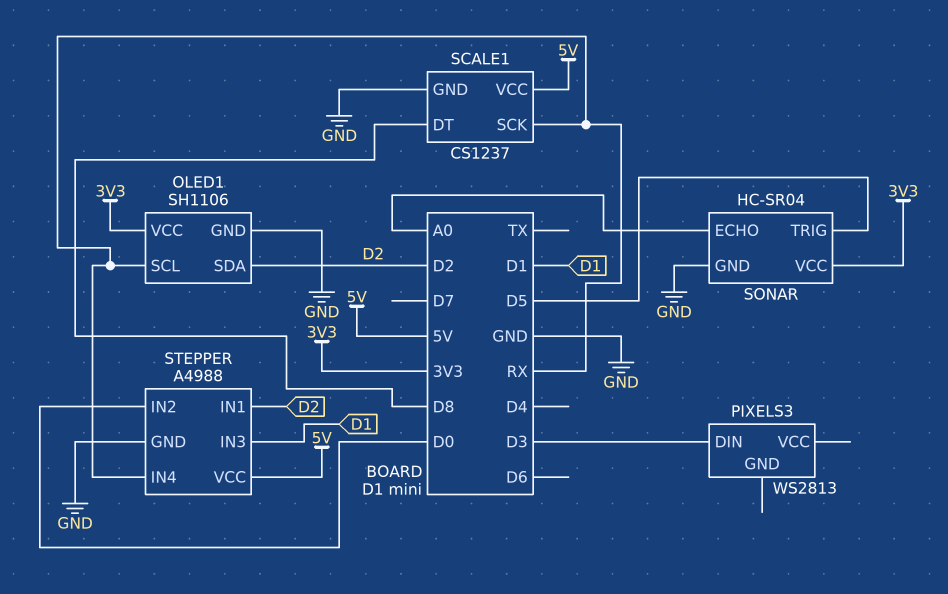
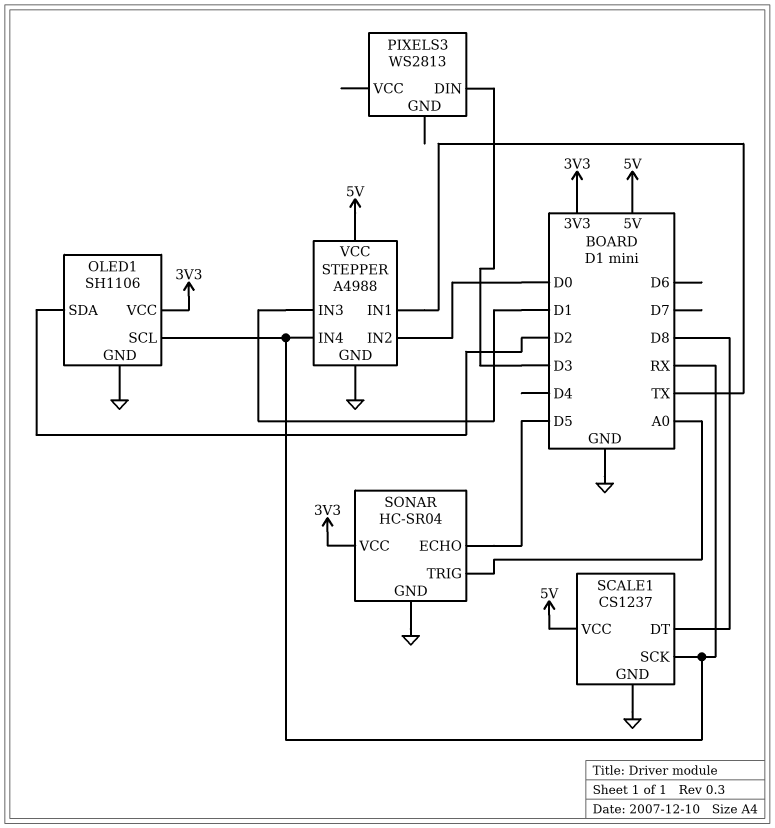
SONAR pin ECHO: A0 -> D5
SONAR pin TRIG: D5 -> A0
STEPPER pin IN1: D2 -> TX

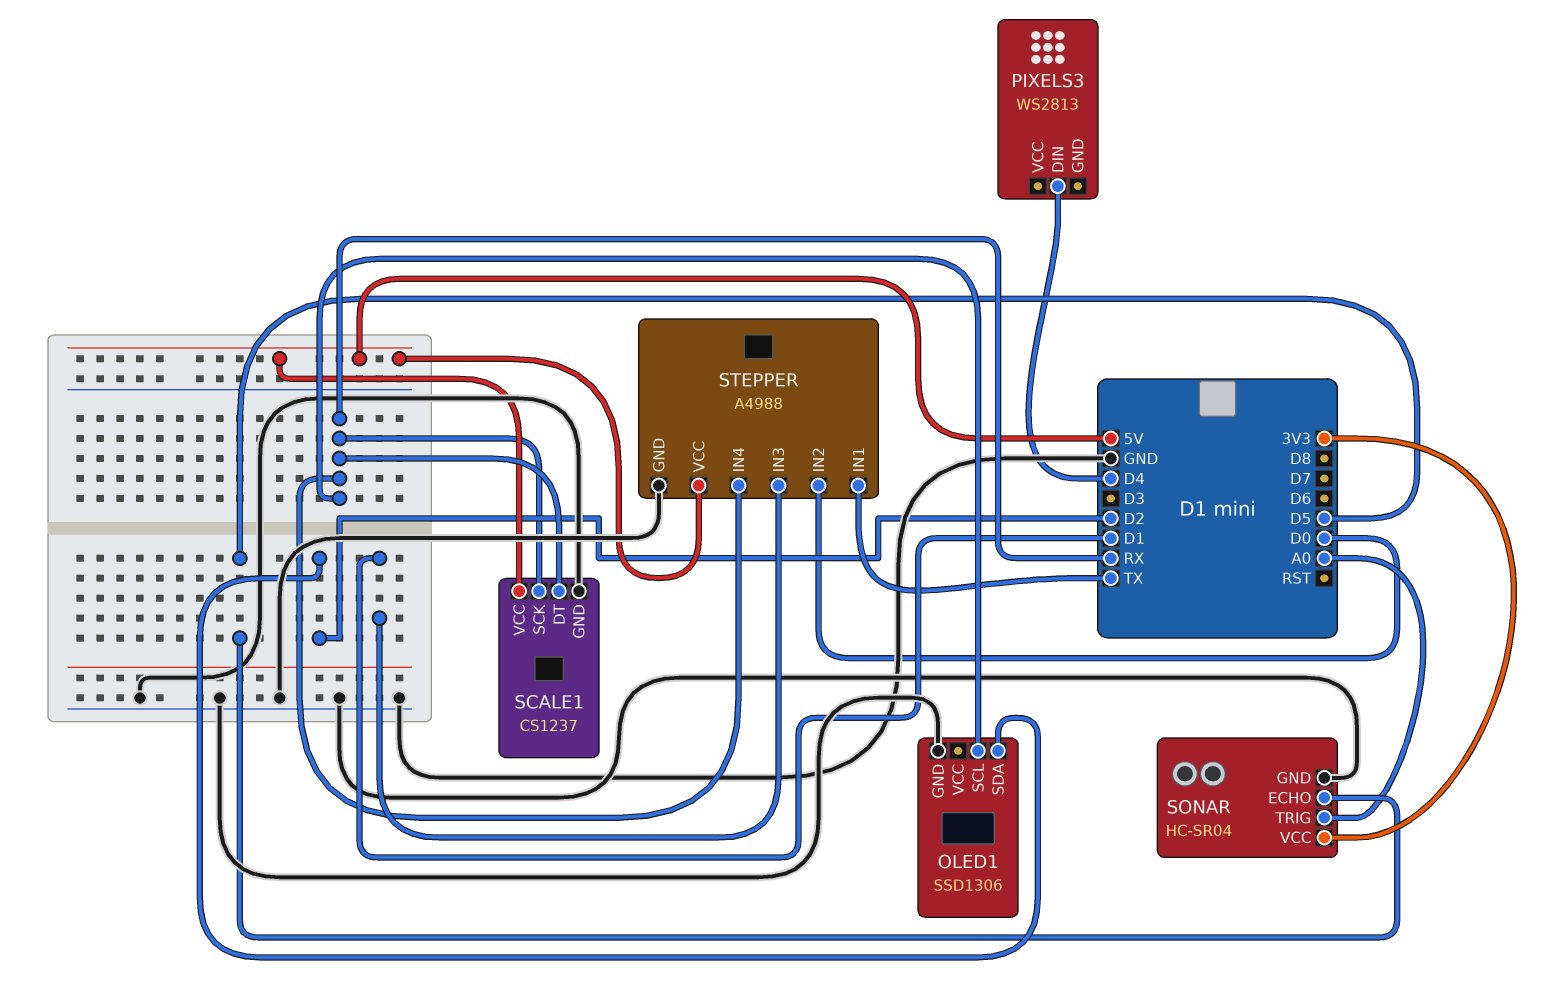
OLED1: SH1106 -> SSD1306
OLED1 pin VCC: 3V3 -> none
PIXELS3 pin DIN: D3 -> D4
SCALE1 pin DT: D8 -> RX

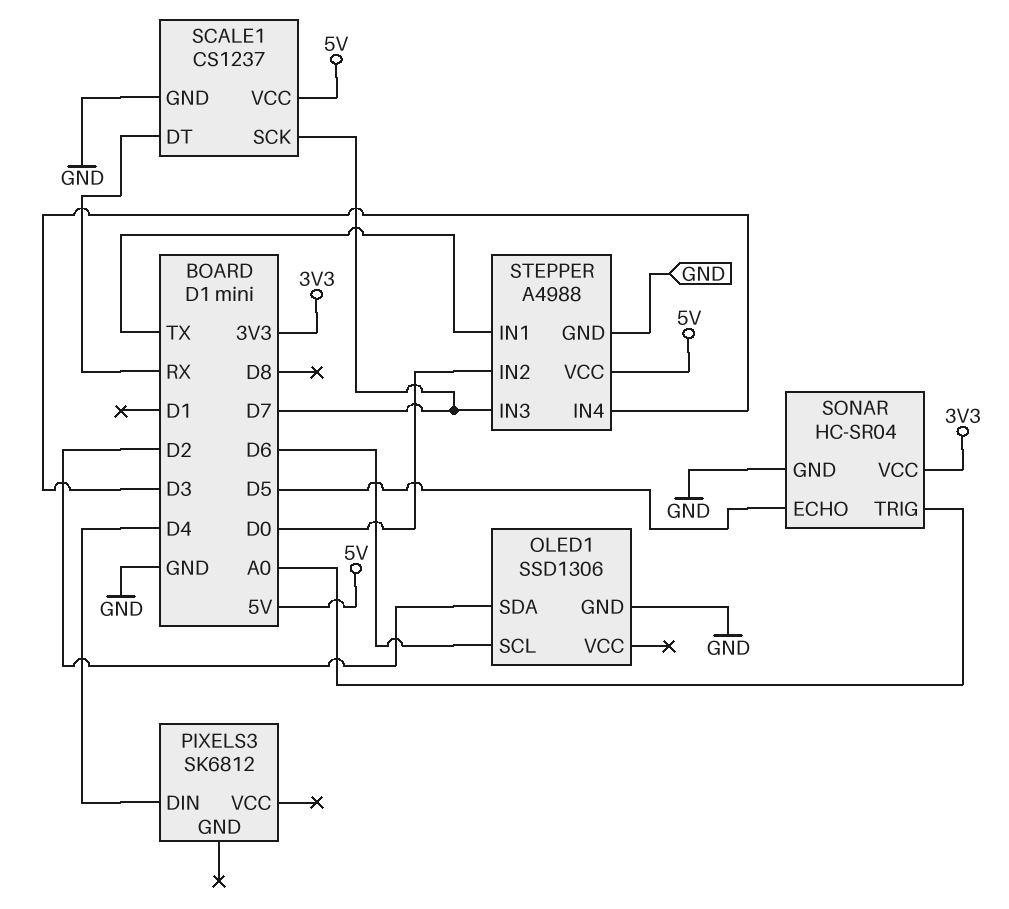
OLED1 pin SCL: RX -> D6
PIXELS3: WS2813 -> SK6812
SCALE1 pin SCK: RX -> D7
STEPPER pin IN3: D1 -> D7
STEPPER pin IN4: RX -> D3

